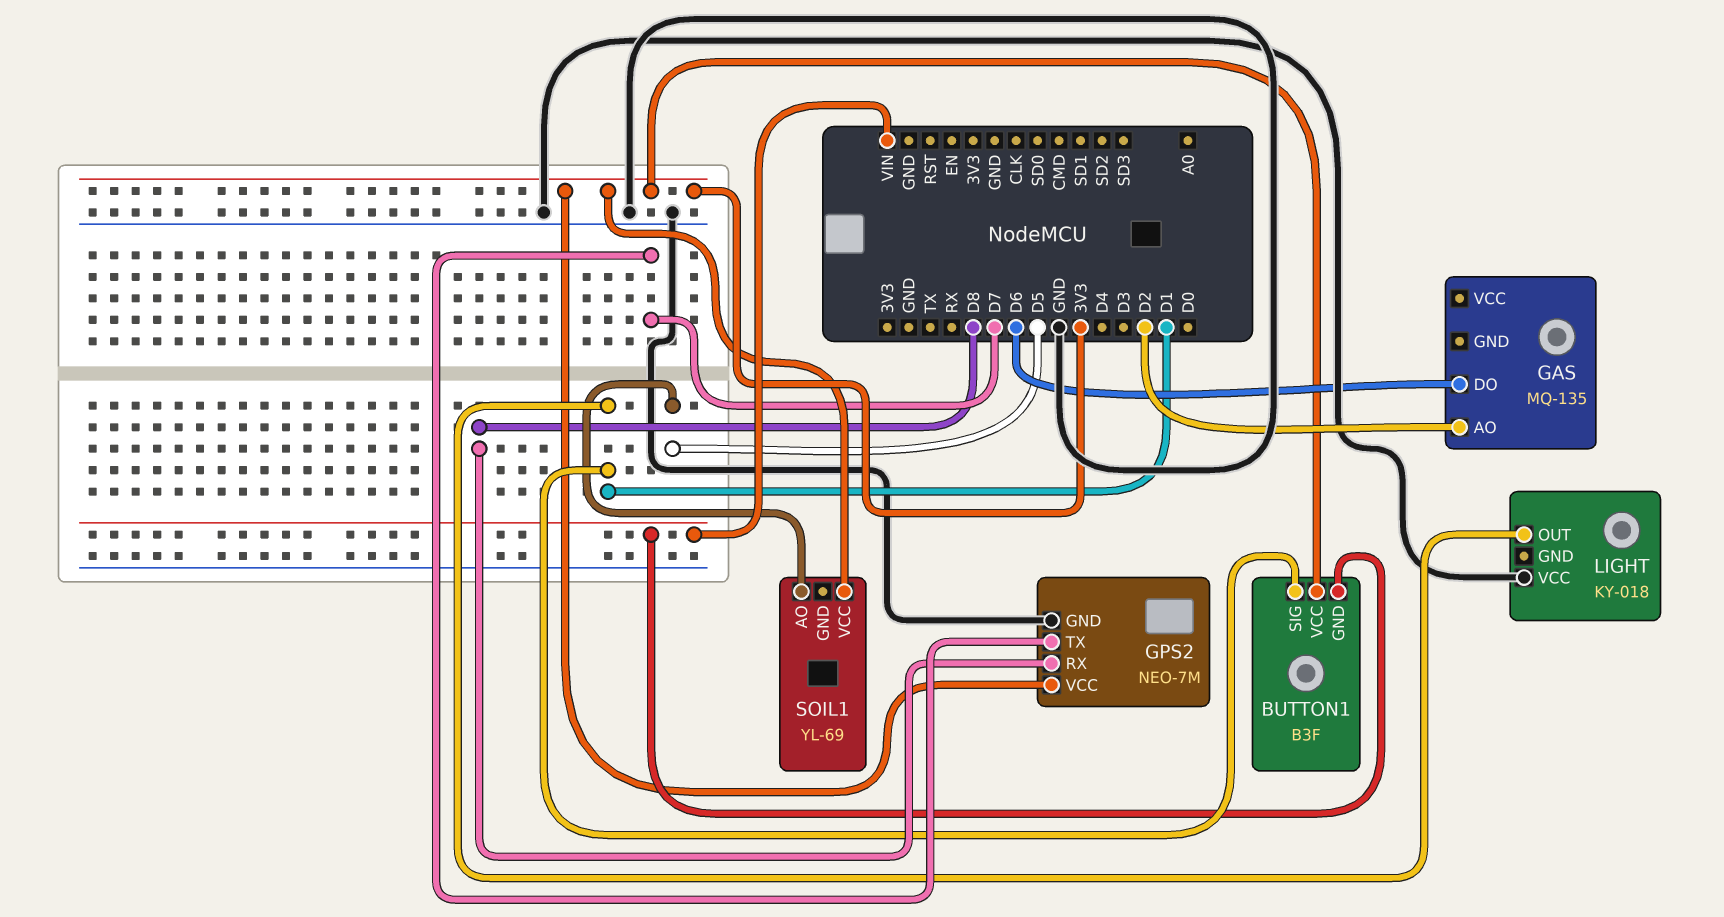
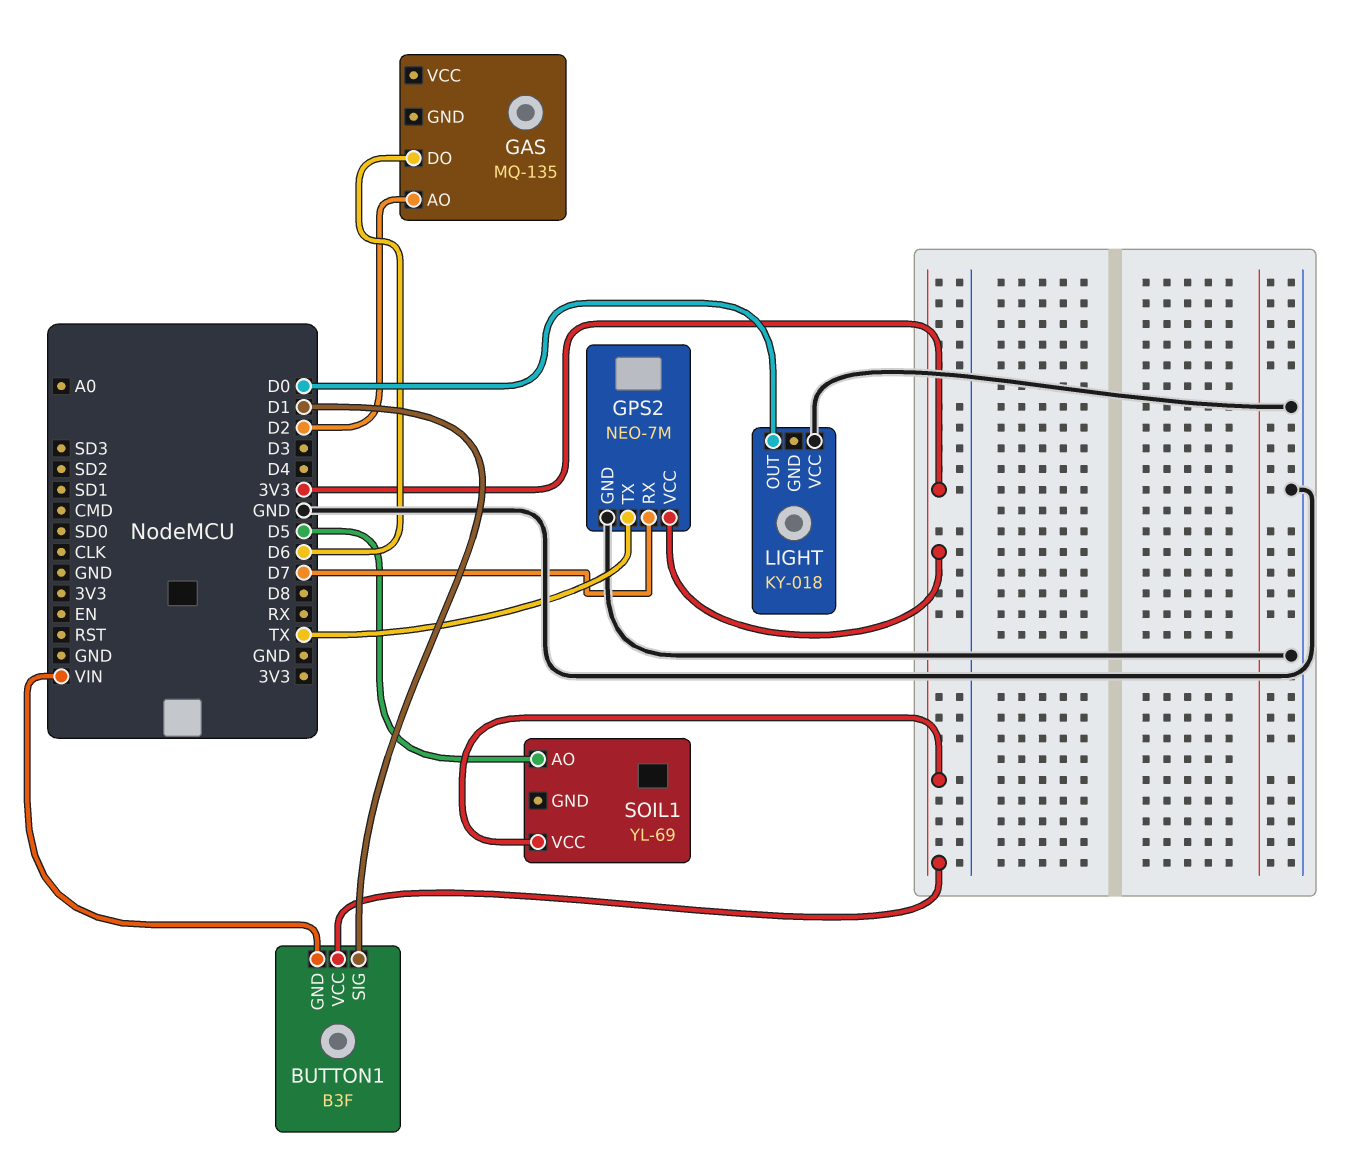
GPS2 pin RX: D8 -> D7
GPS2 pin TX: D7 -> TX
LIGHT pin OUT: D1 -> D0

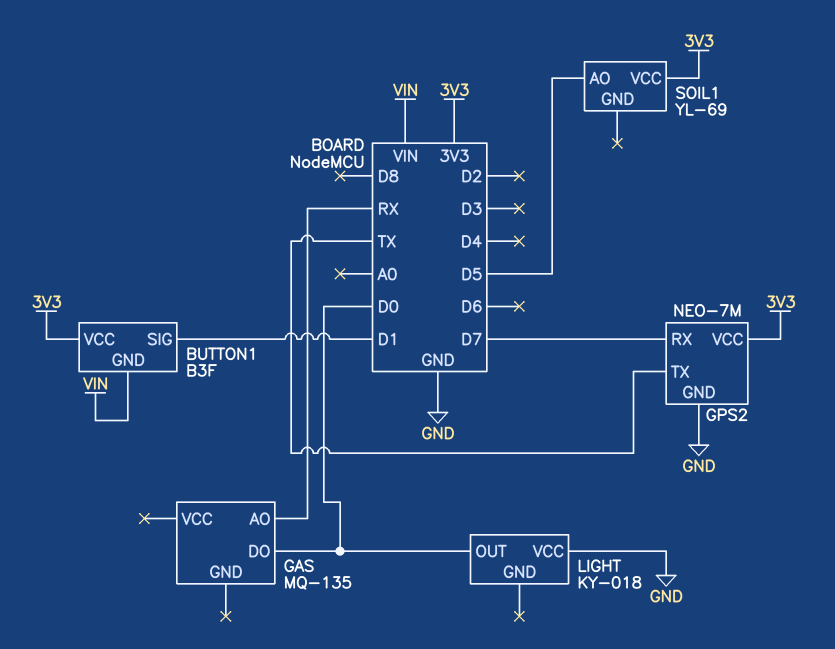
GAS pin AO: D2 -> RX
GAS pin DO: D6 -> D0

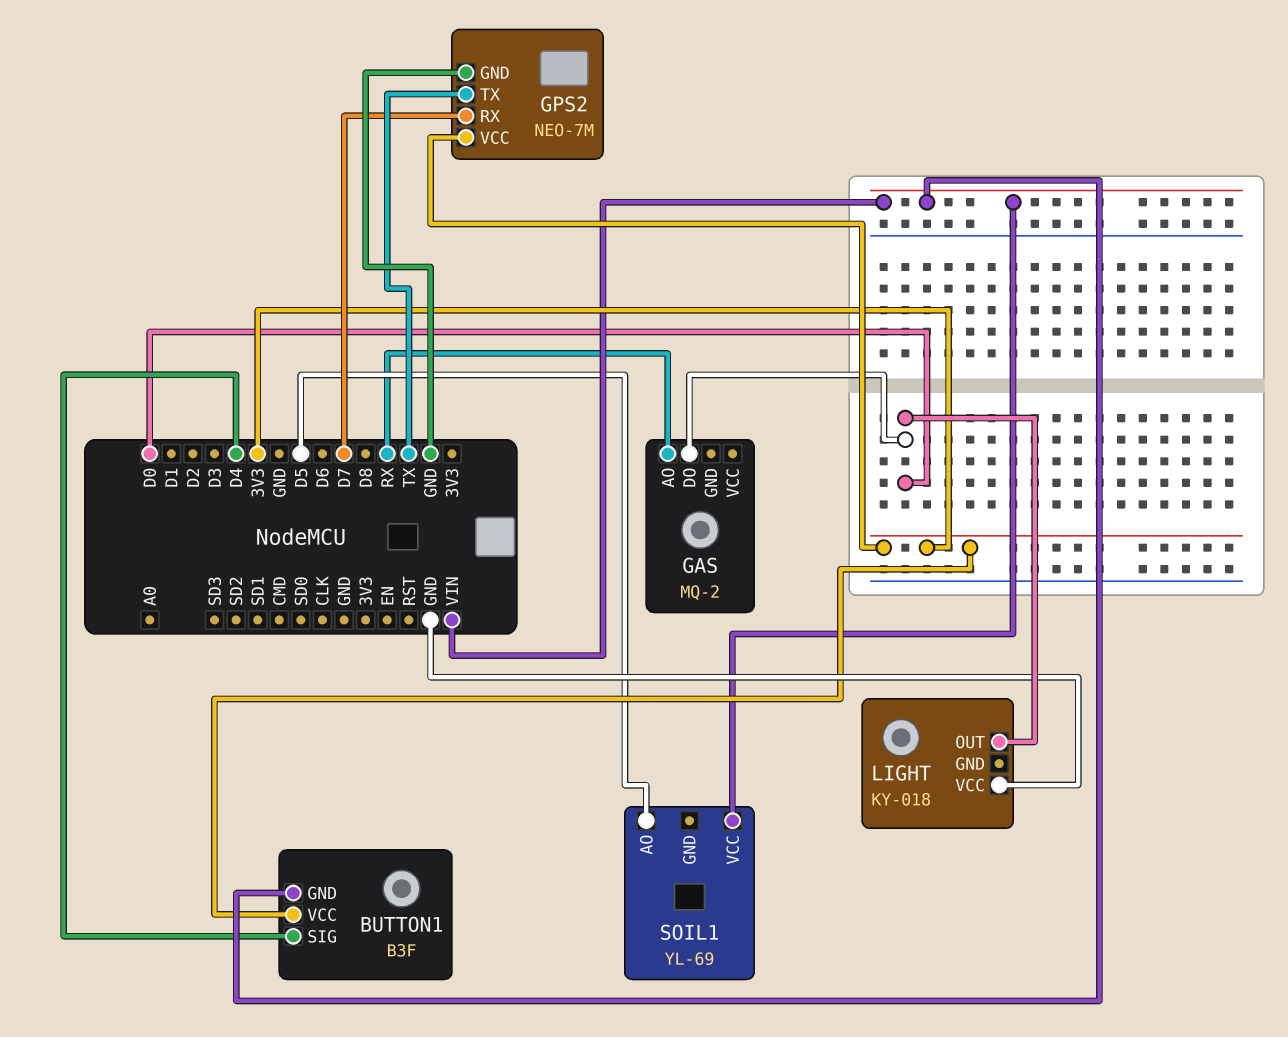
BUTTON1 pin SIG: D1 -> D4
GAS: MQ-135 -> MQ-2
SOIL1 pin VCC: 3V3 -> VIN

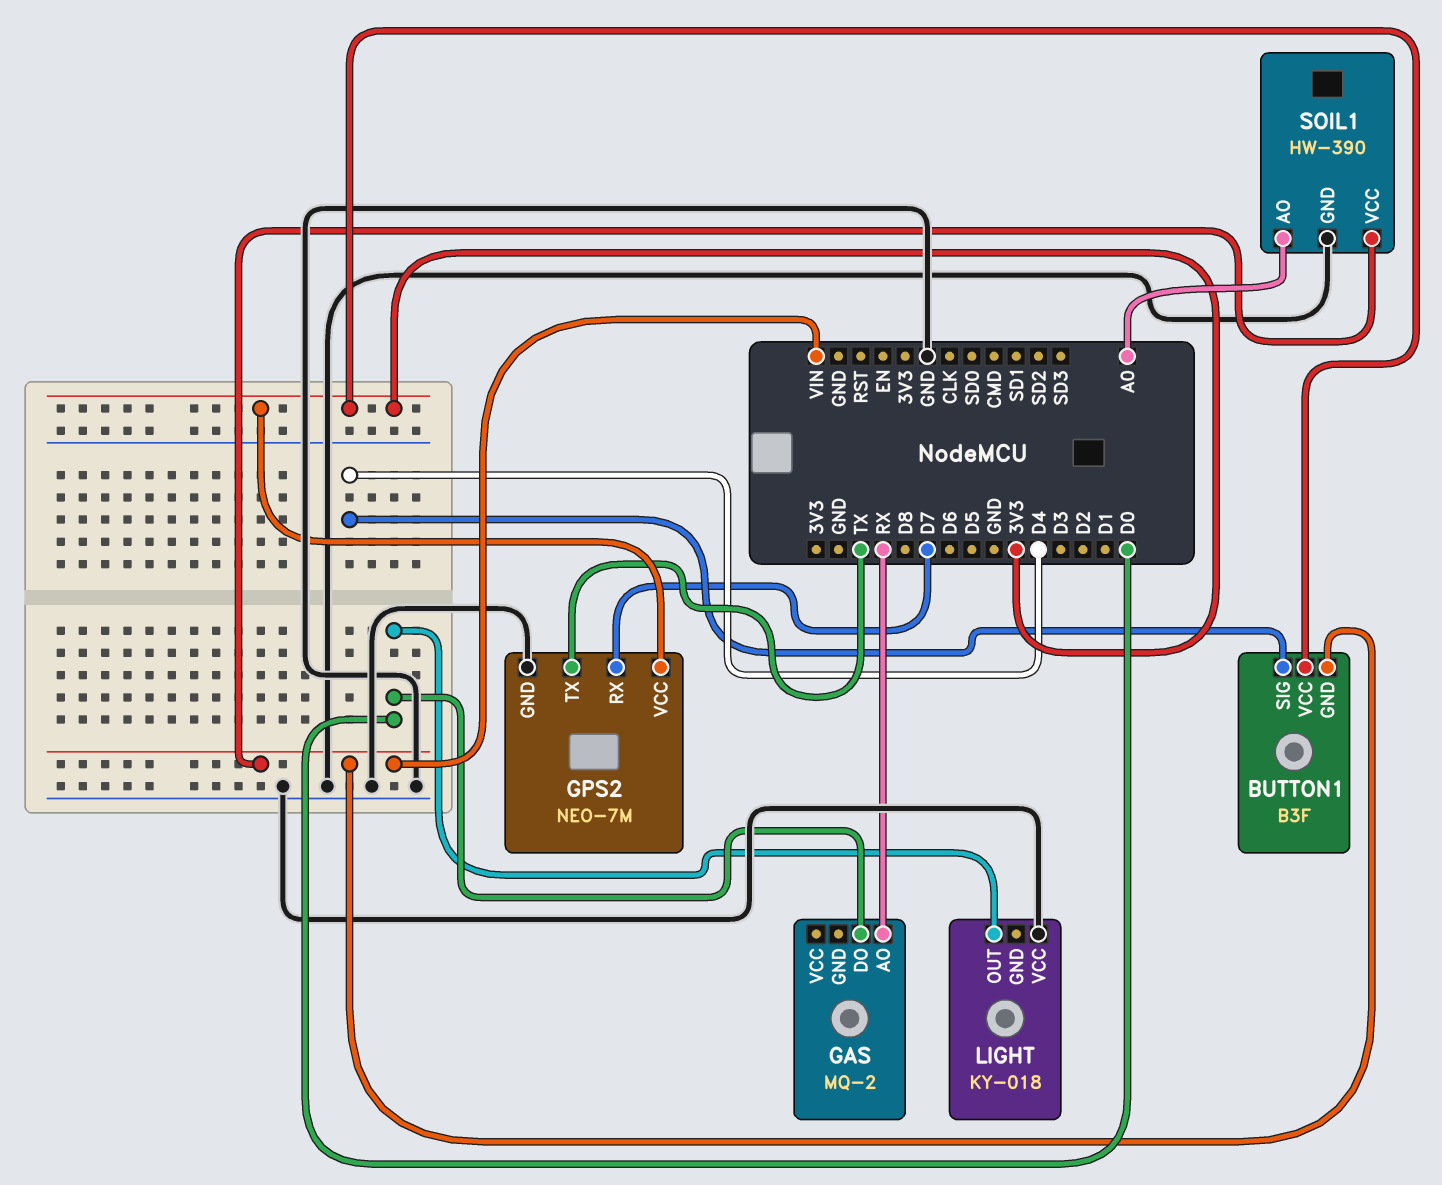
SOIL1: YL-69 -> HW-390
SOIL1 pin AO: D5 -> A0
SOIL1 pin GND: none -> GND

